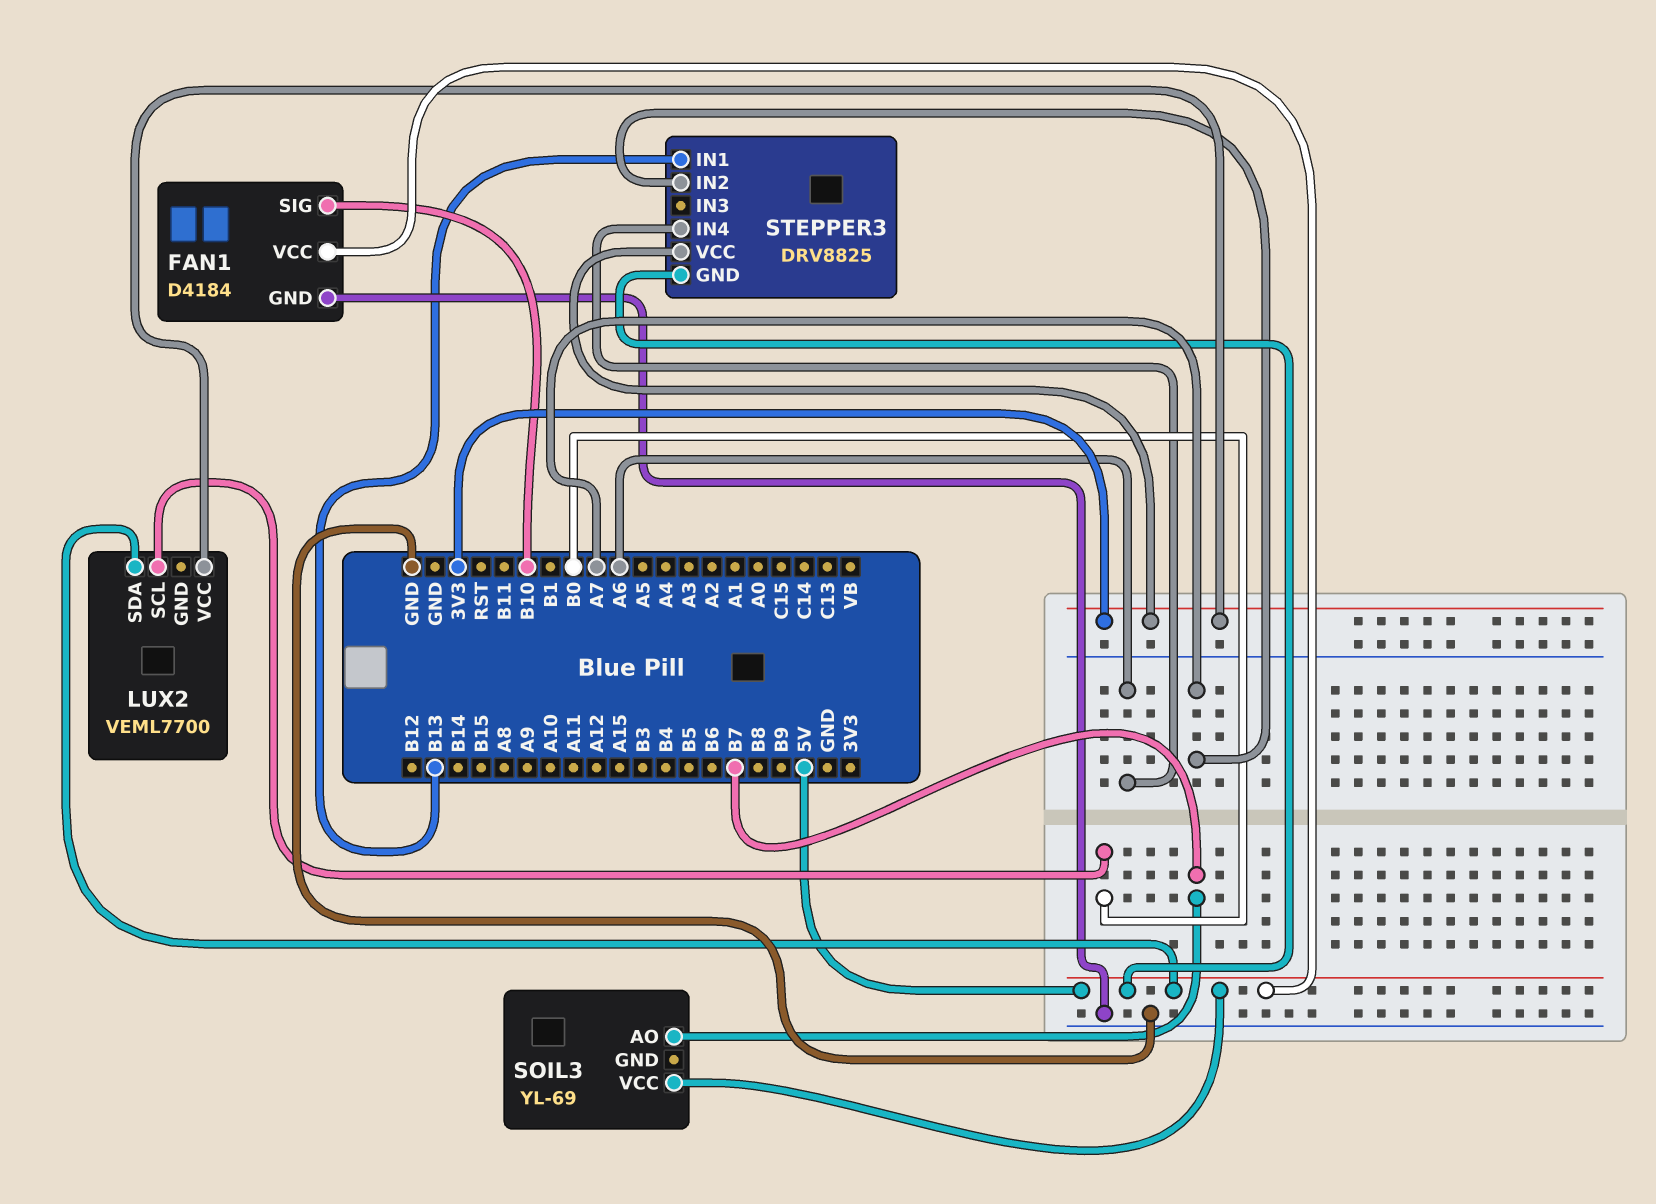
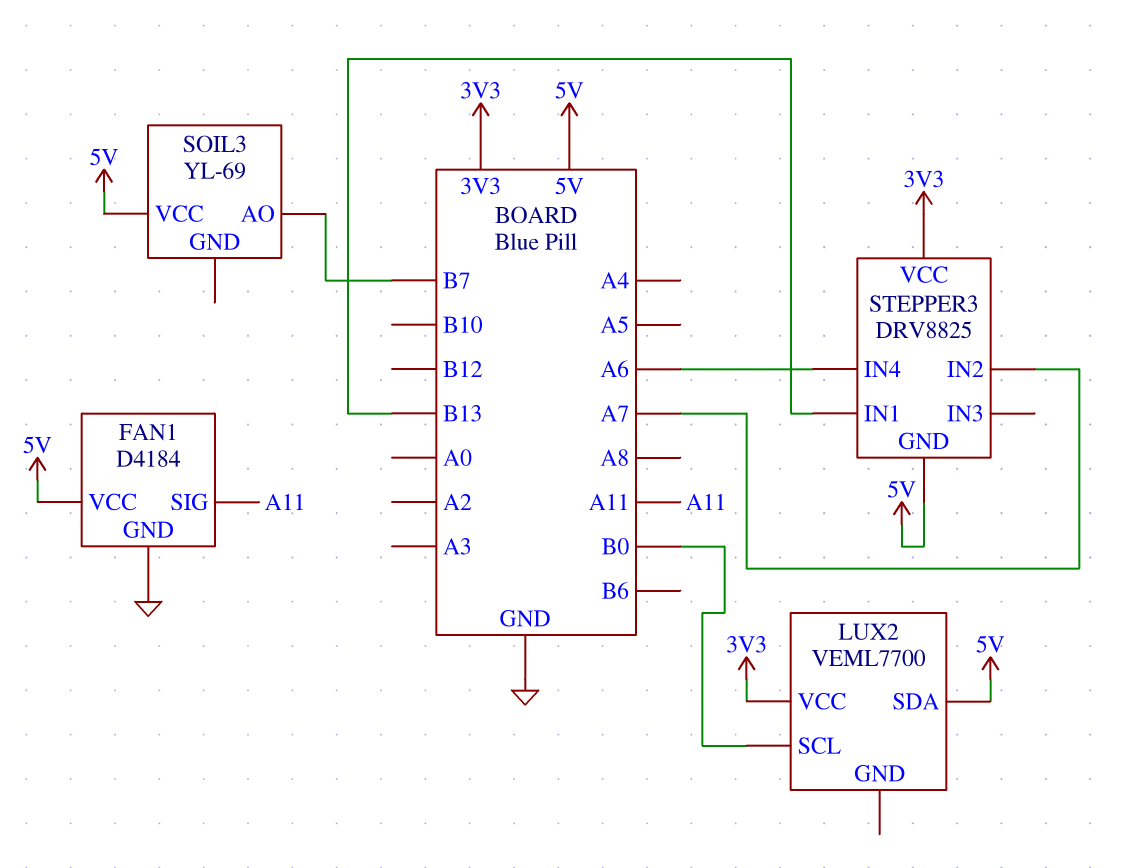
FAN1 pin SIG: B10 -> A11

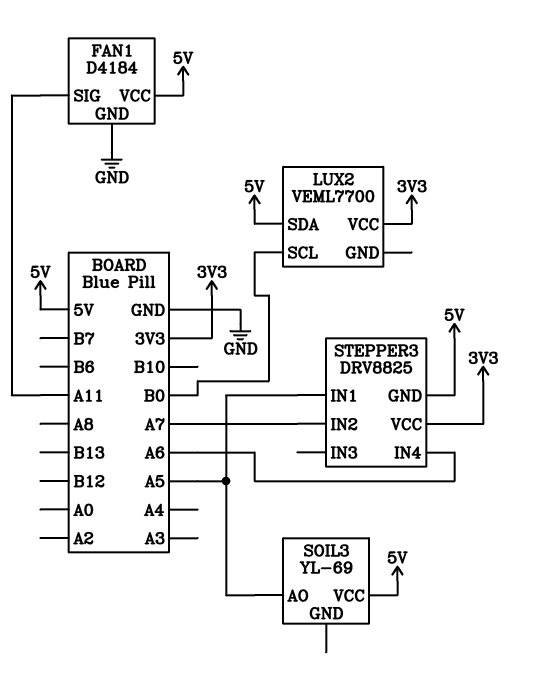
SOIL3 pin AO: B7 -> A5
STEPPER3 pin IN1: B13 -> A5

